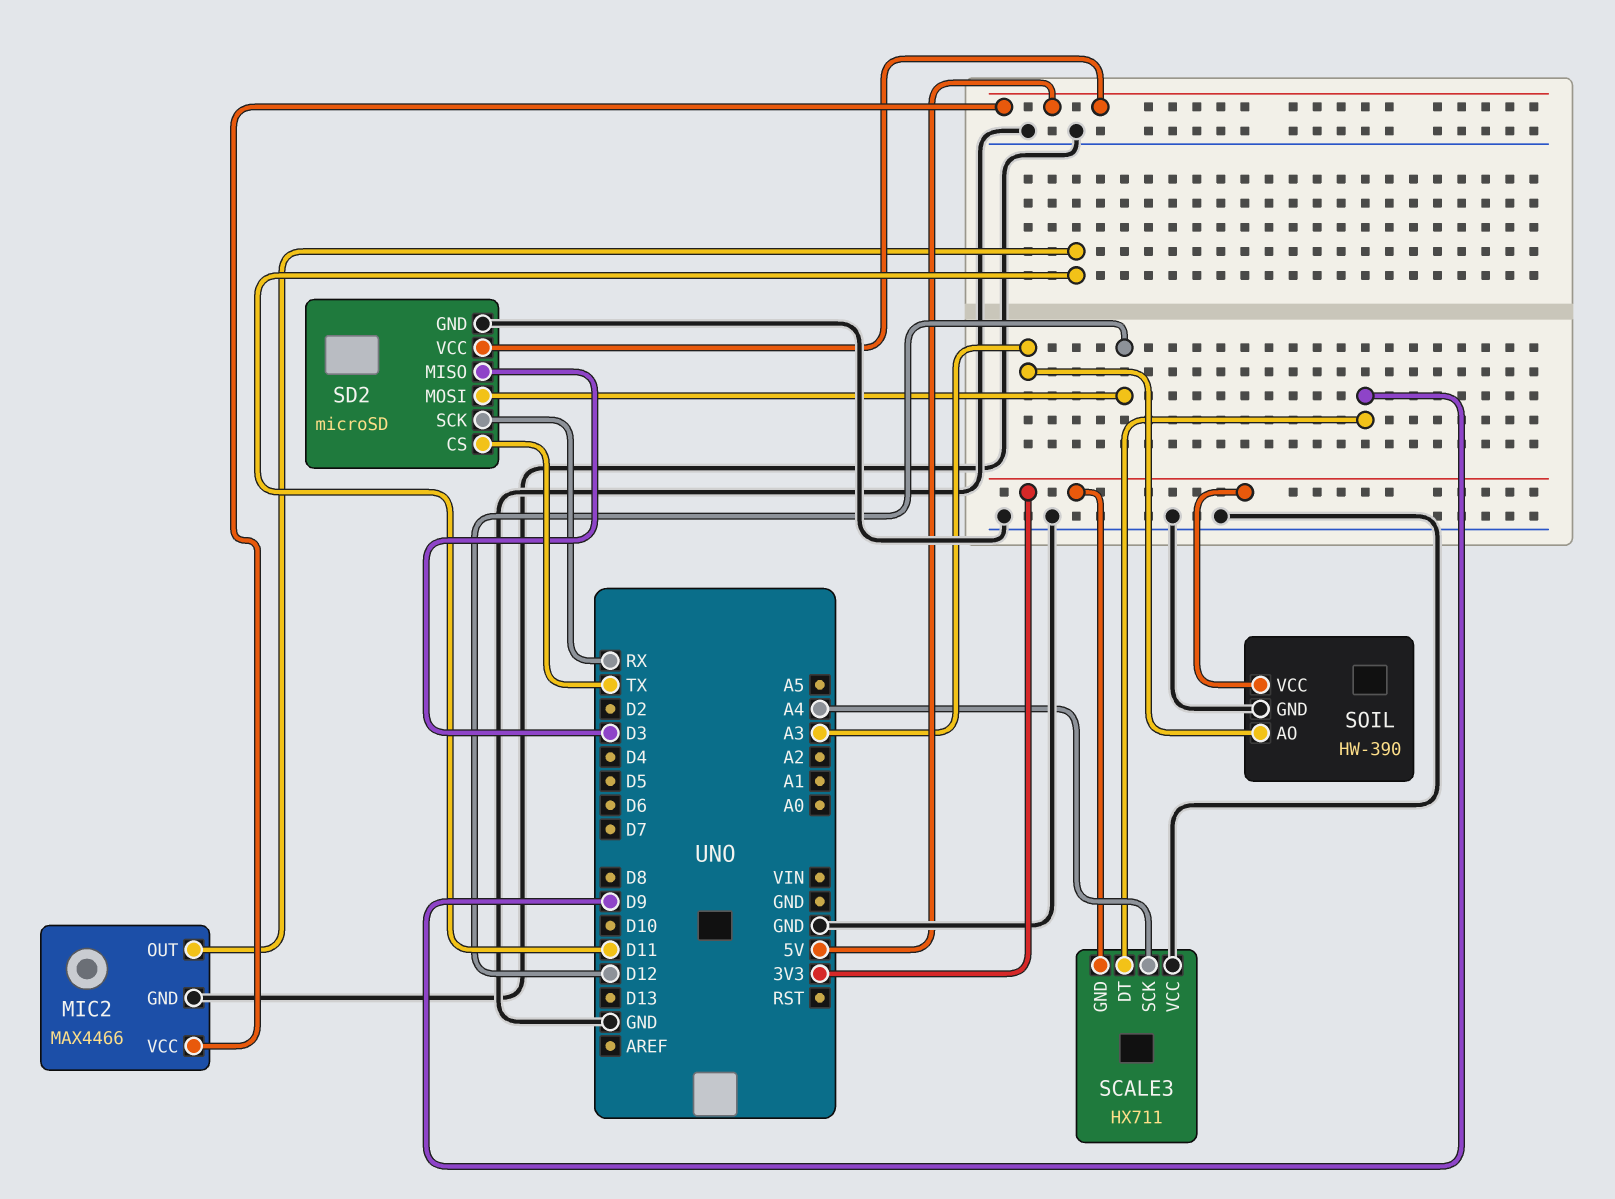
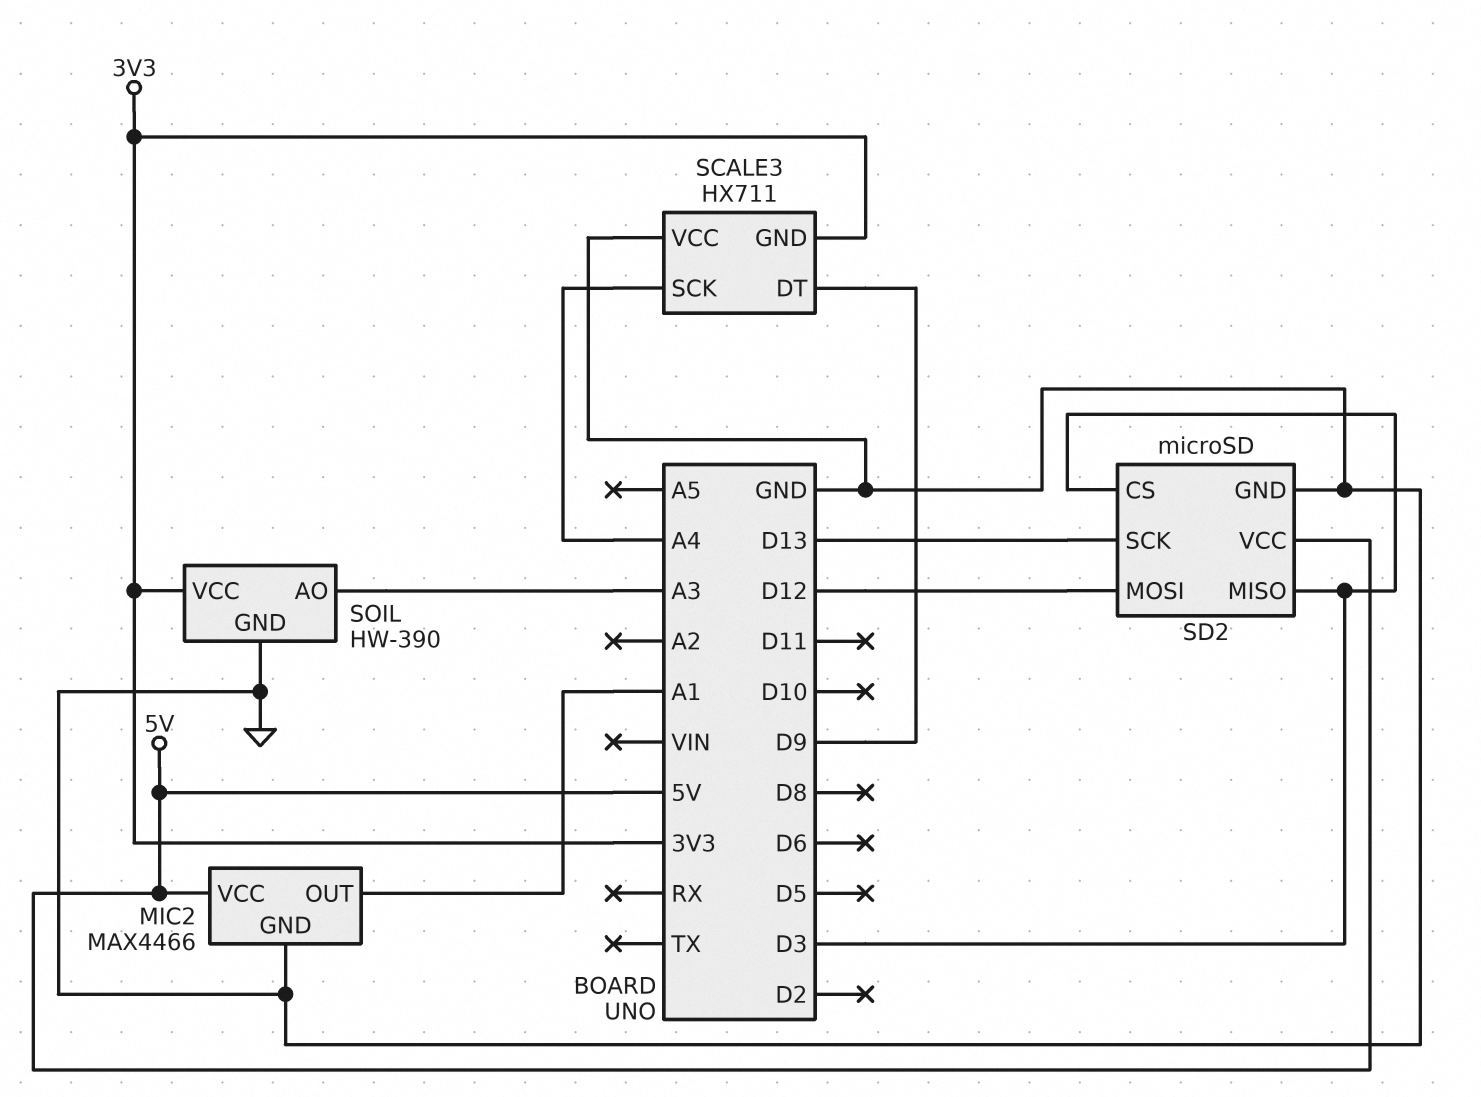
MIC2 pin OUT: D11 -> A1
SD2 pin CS: TX -> D3
SD2 pin SCK: RX -> D13

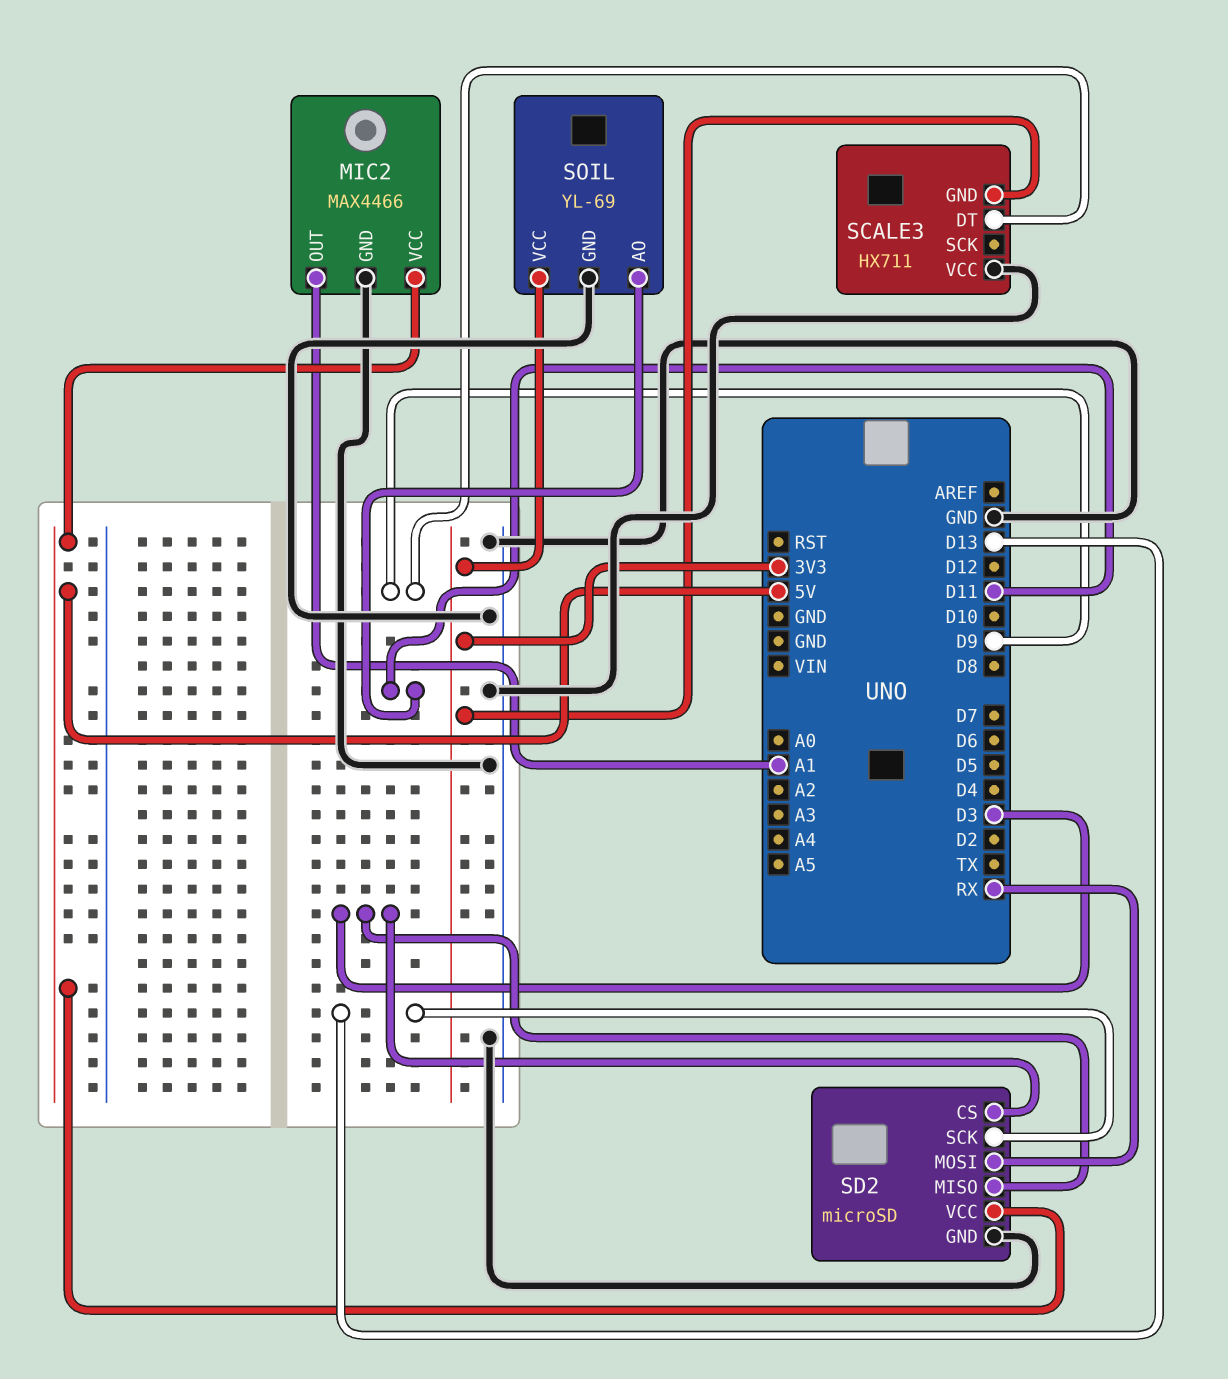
SCALE3 pin SCK: A4 -> none
SD2 pin MOSI: D12 -> RX
SOIL: HW-390 -> YL-69
SOIL pin AO: A3 -> D11

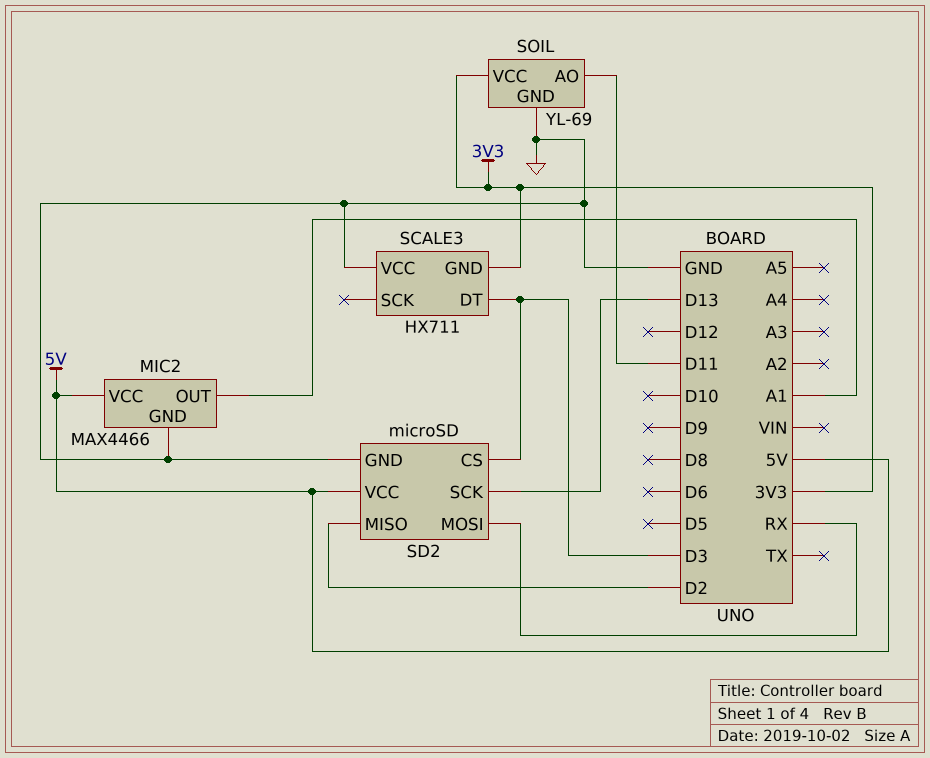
SCALE3 pin DT: D9 -> D3
SD2 pin MISO: D3 -> D2

